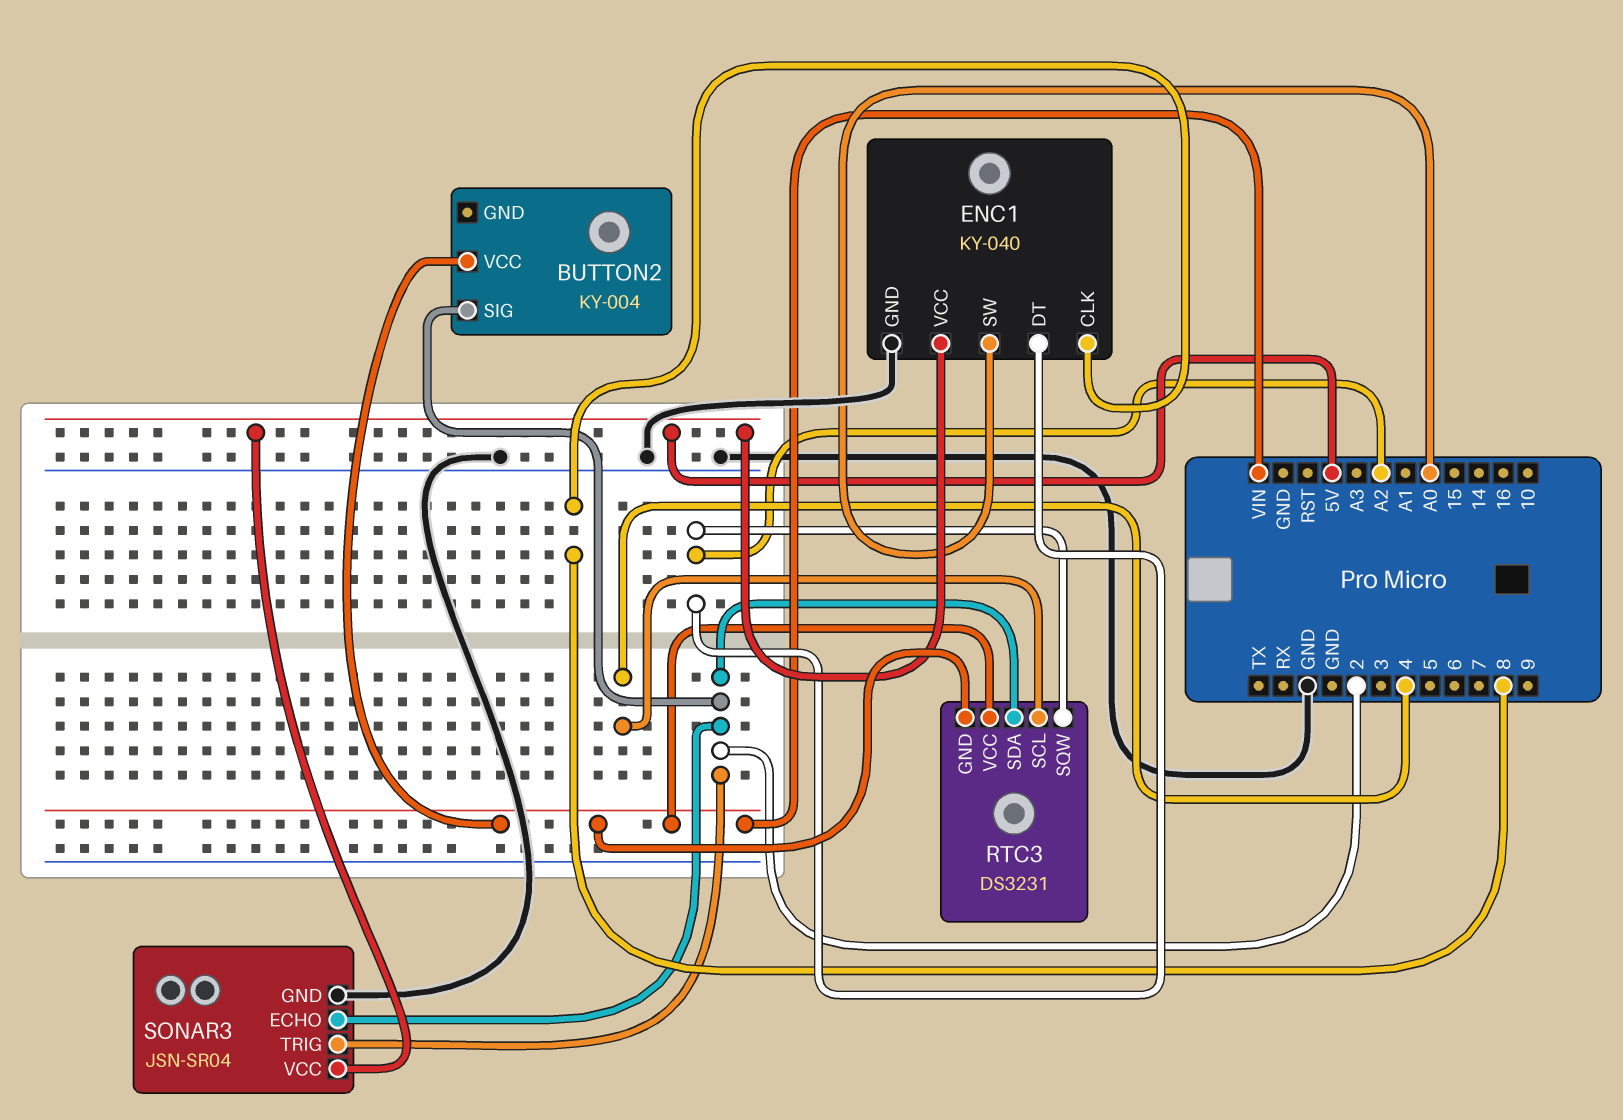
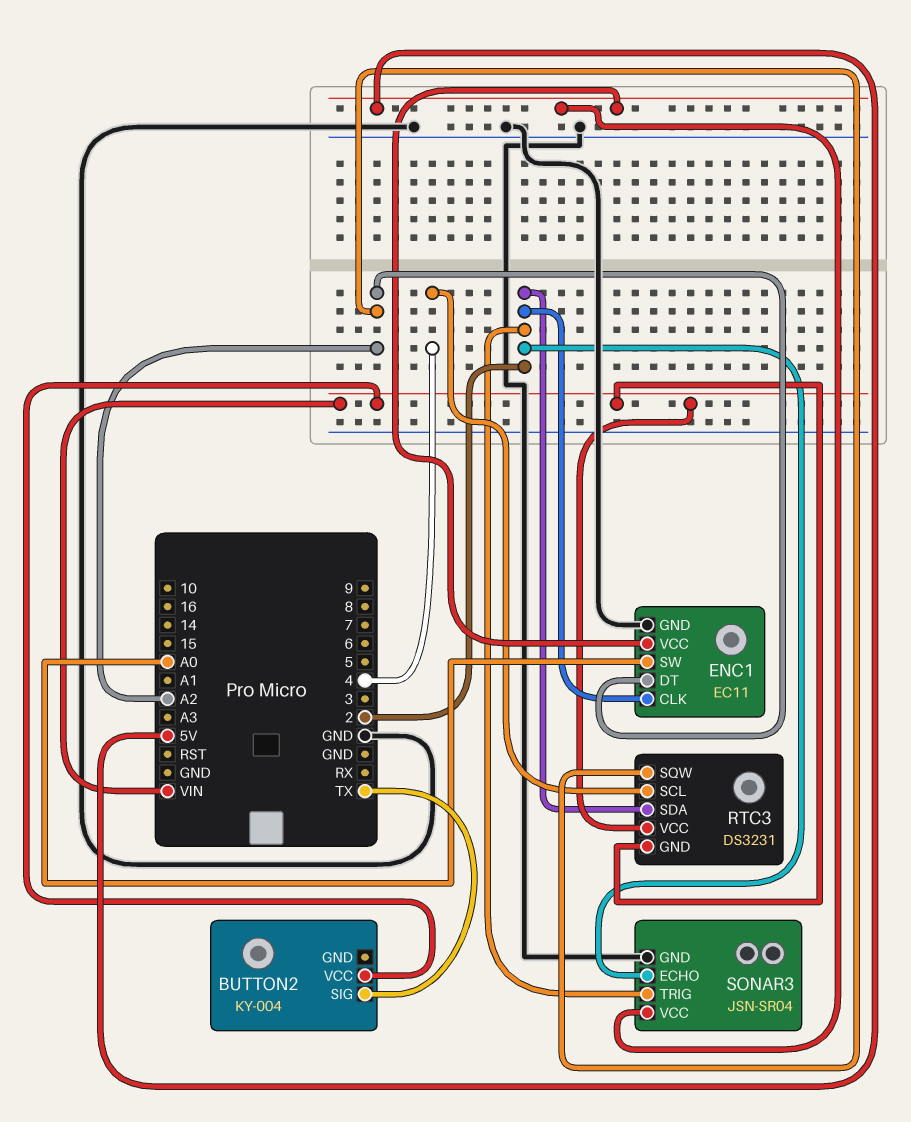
BUTTON2 pin SIG: 2 -> TX
ENC1: KY-040 -> EC11
ENC1 pin CLK: 8 -> 2

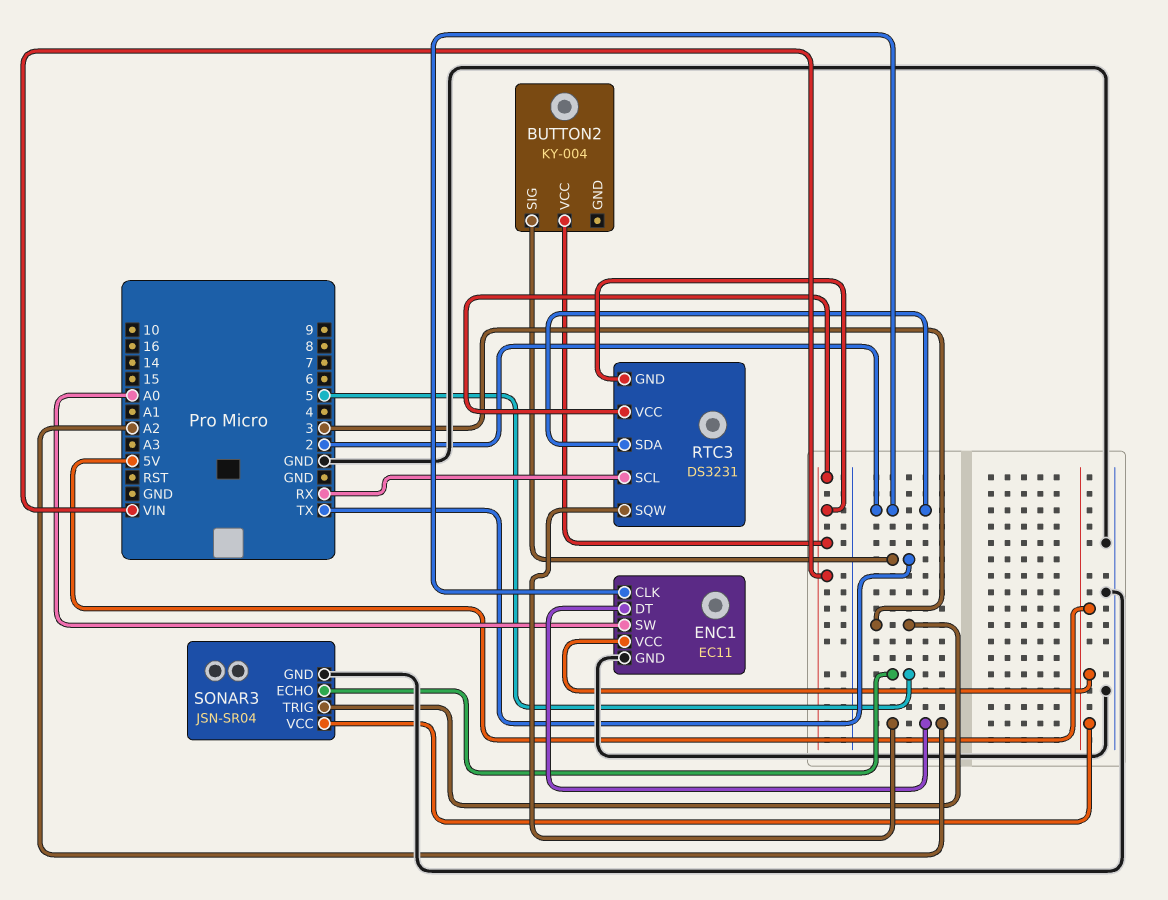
RTC3 pin SCL: 4 -> RX
SONAR3 pin ECHO: 2 -> 5
SONAR3 pin TRIG: 2 -> 3

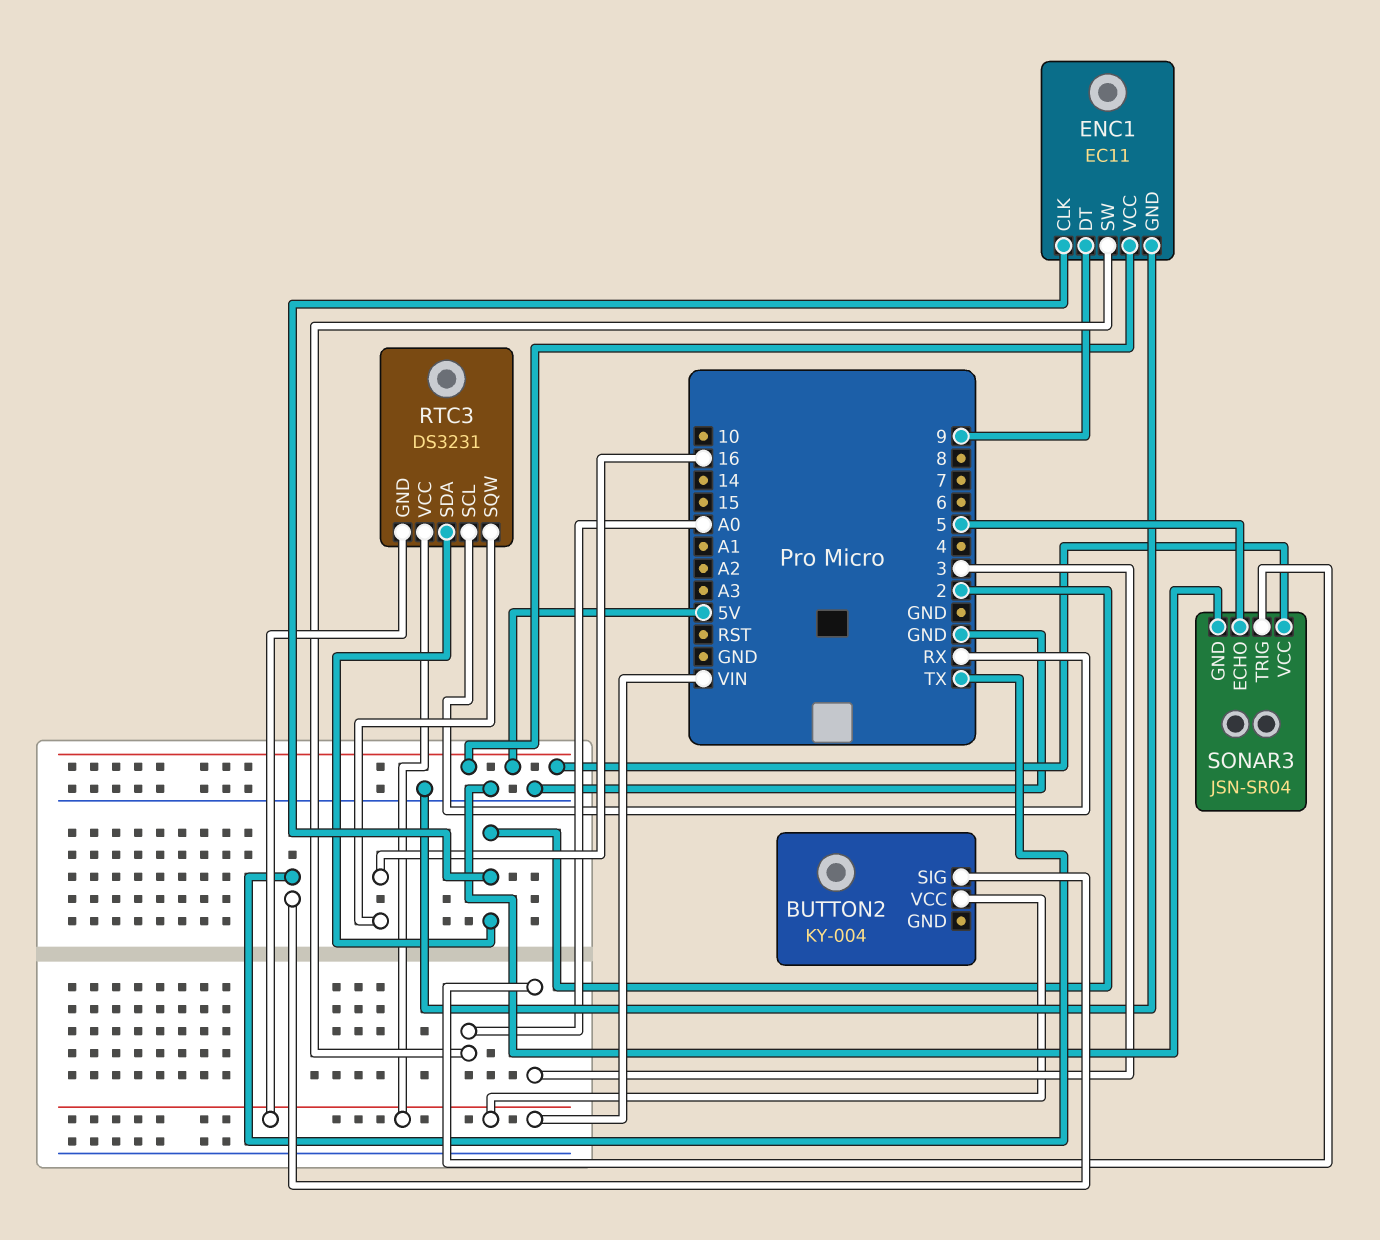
ENC1 pin DT: A2 -> 9
RTC3 pin SQW: A2 -> 16

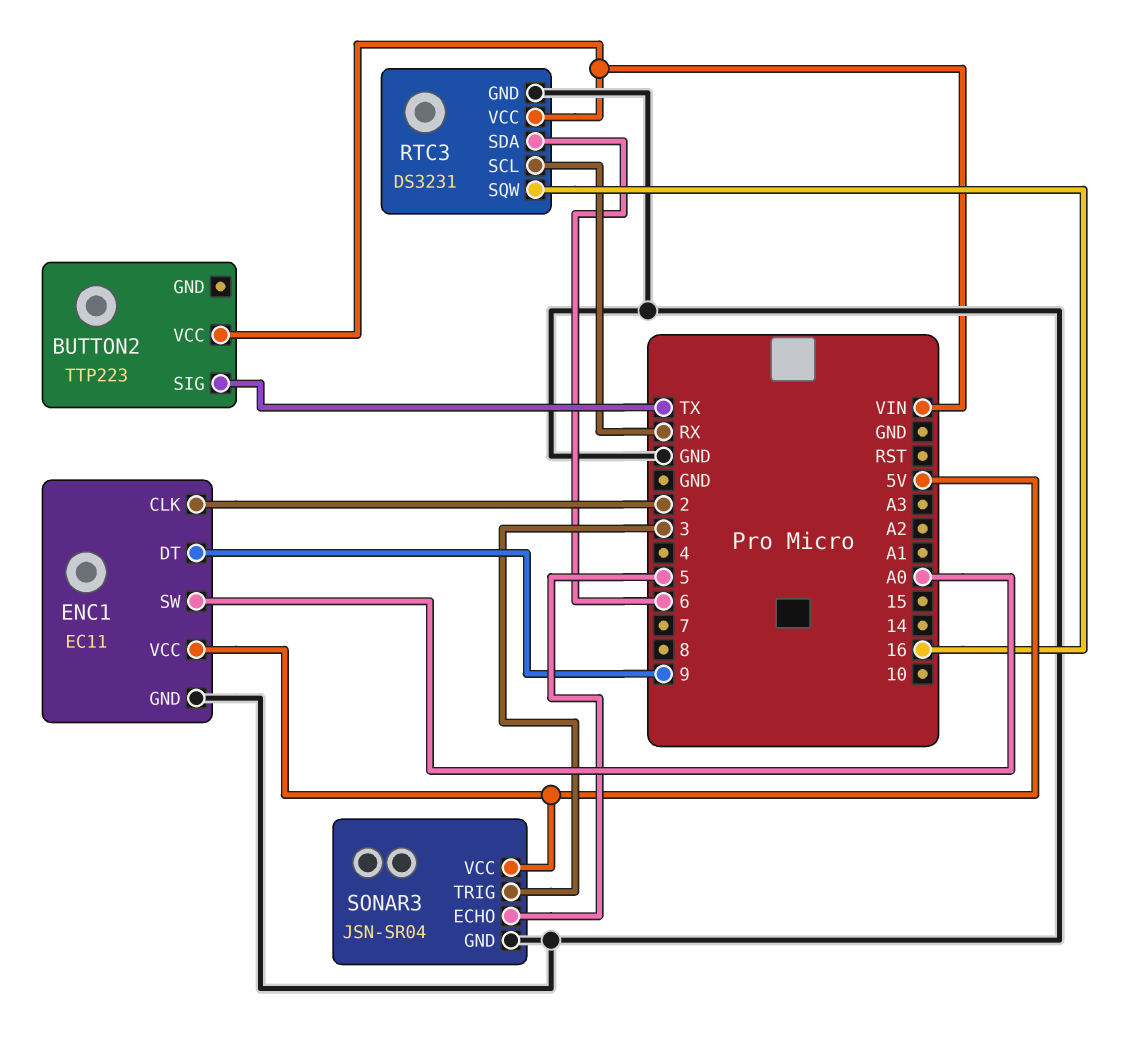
BUTTON2: KY-004 -> TTP223
RTC3 pin GND: VIN -> GND
RTC3 pin SDA: 2 -> 6

